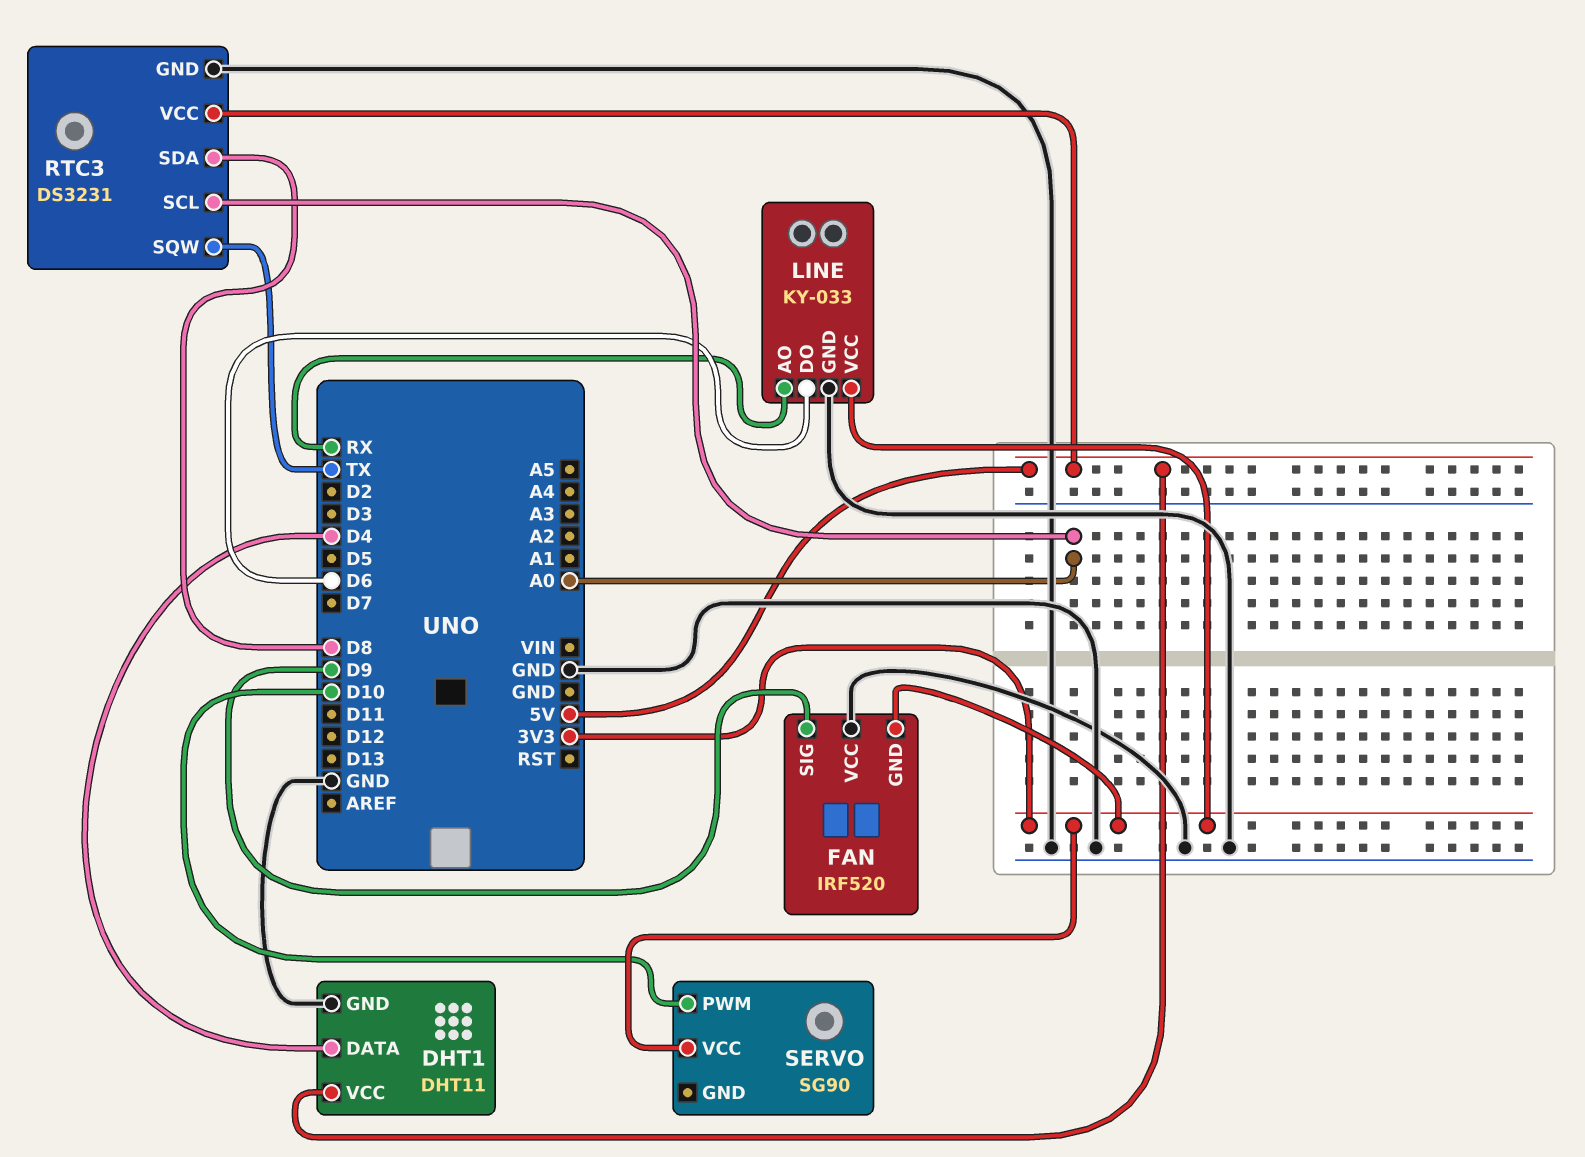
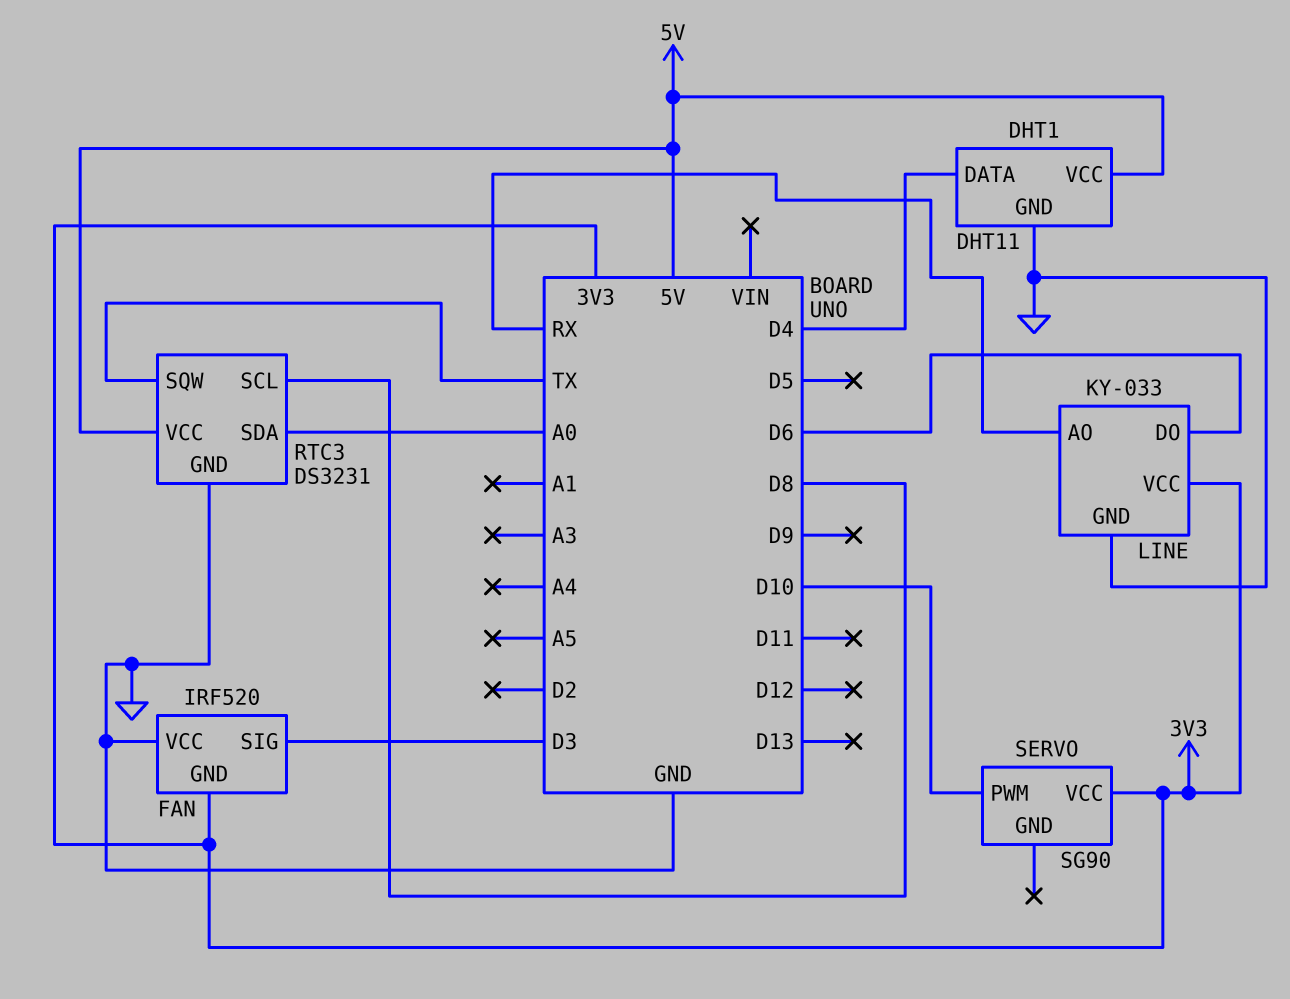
FAN pin SIG: D9 -> D3
RTC3 pin SCL: A0 -> D8
RTC3 pin SDA: D8 -> A0

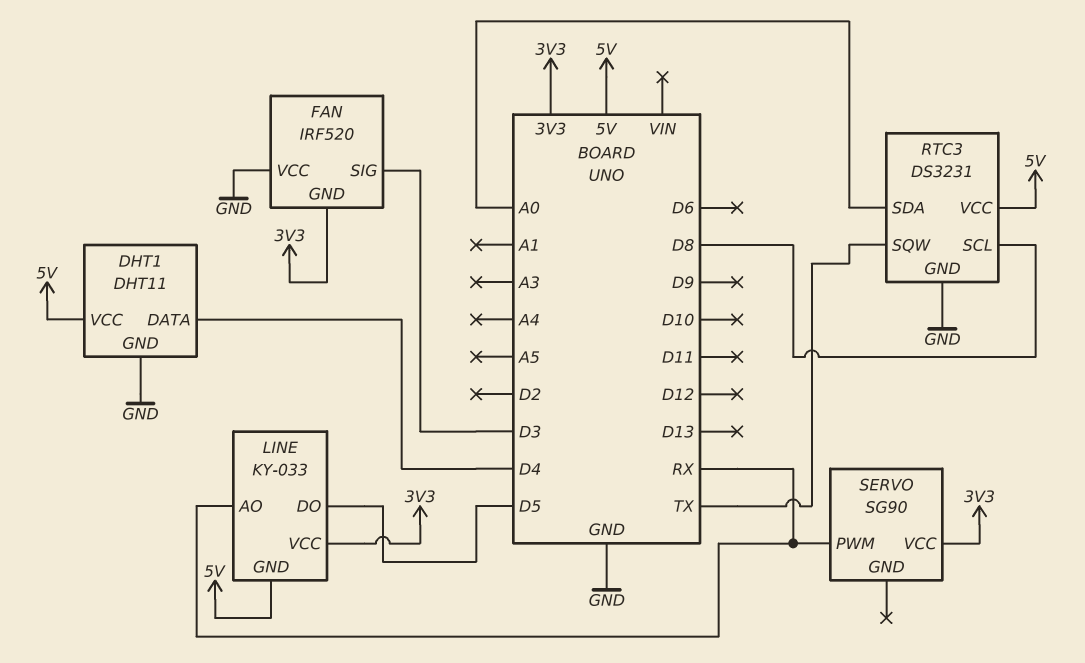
LINE pin DO: D6 -> D5
LINE pin GND: GND -> 5V
SERVO pin PWM: D10 -> RX

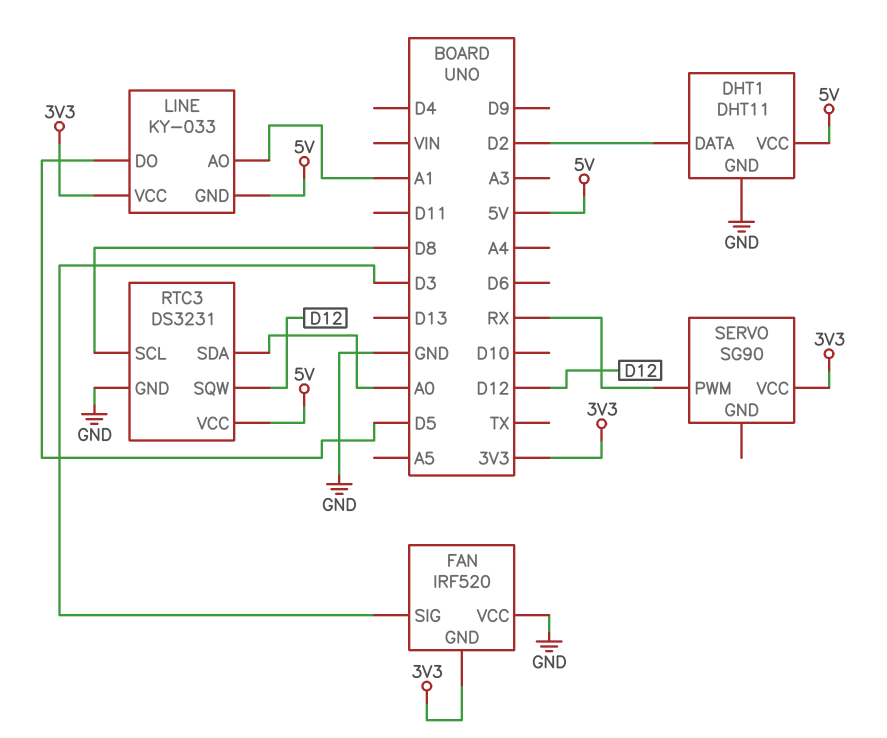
DHT1 pin DATA: D4 -> D2
LINE pin AO: RX -> A1
RTC3 pin SQW: TX -> D12

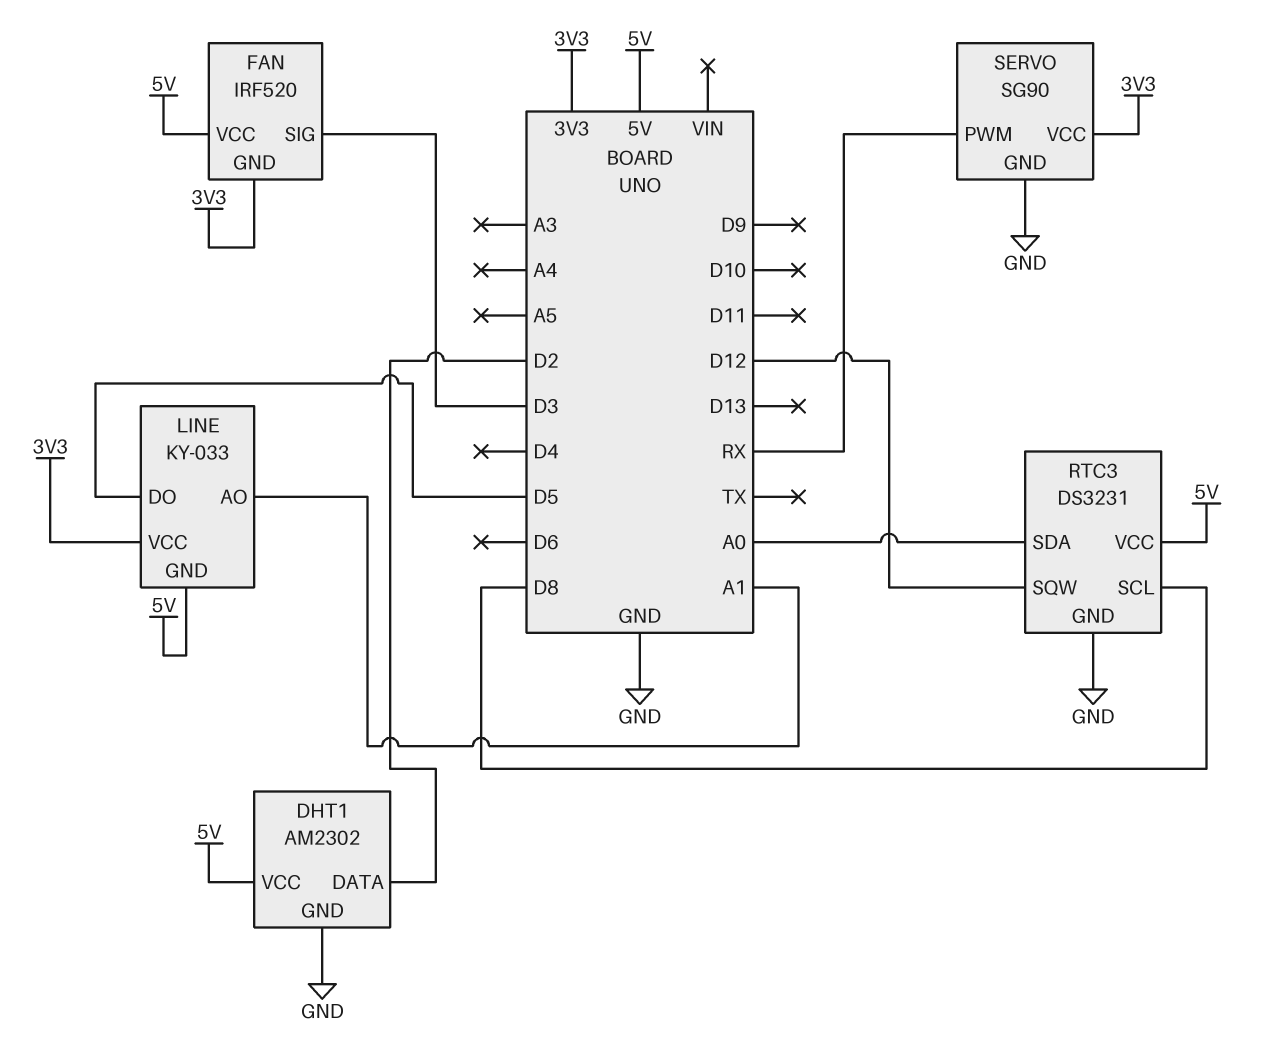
DHT1: DHT11 -> AM2302
FAN pin VCC: GND -> 5V
SERVO pin GND: none -> GND

